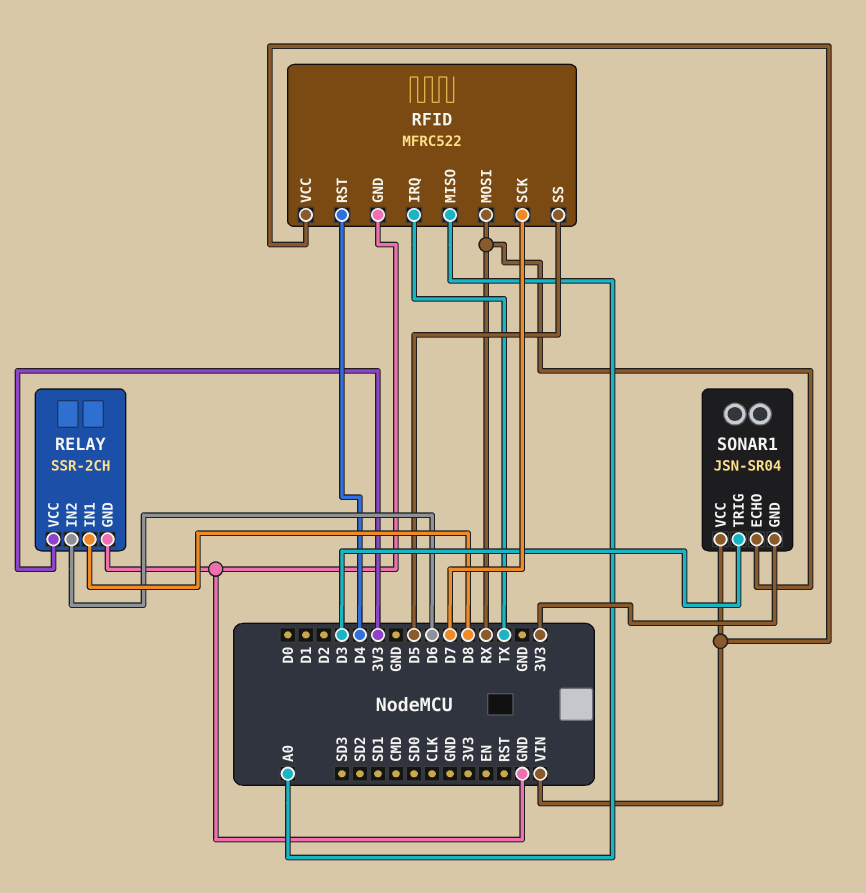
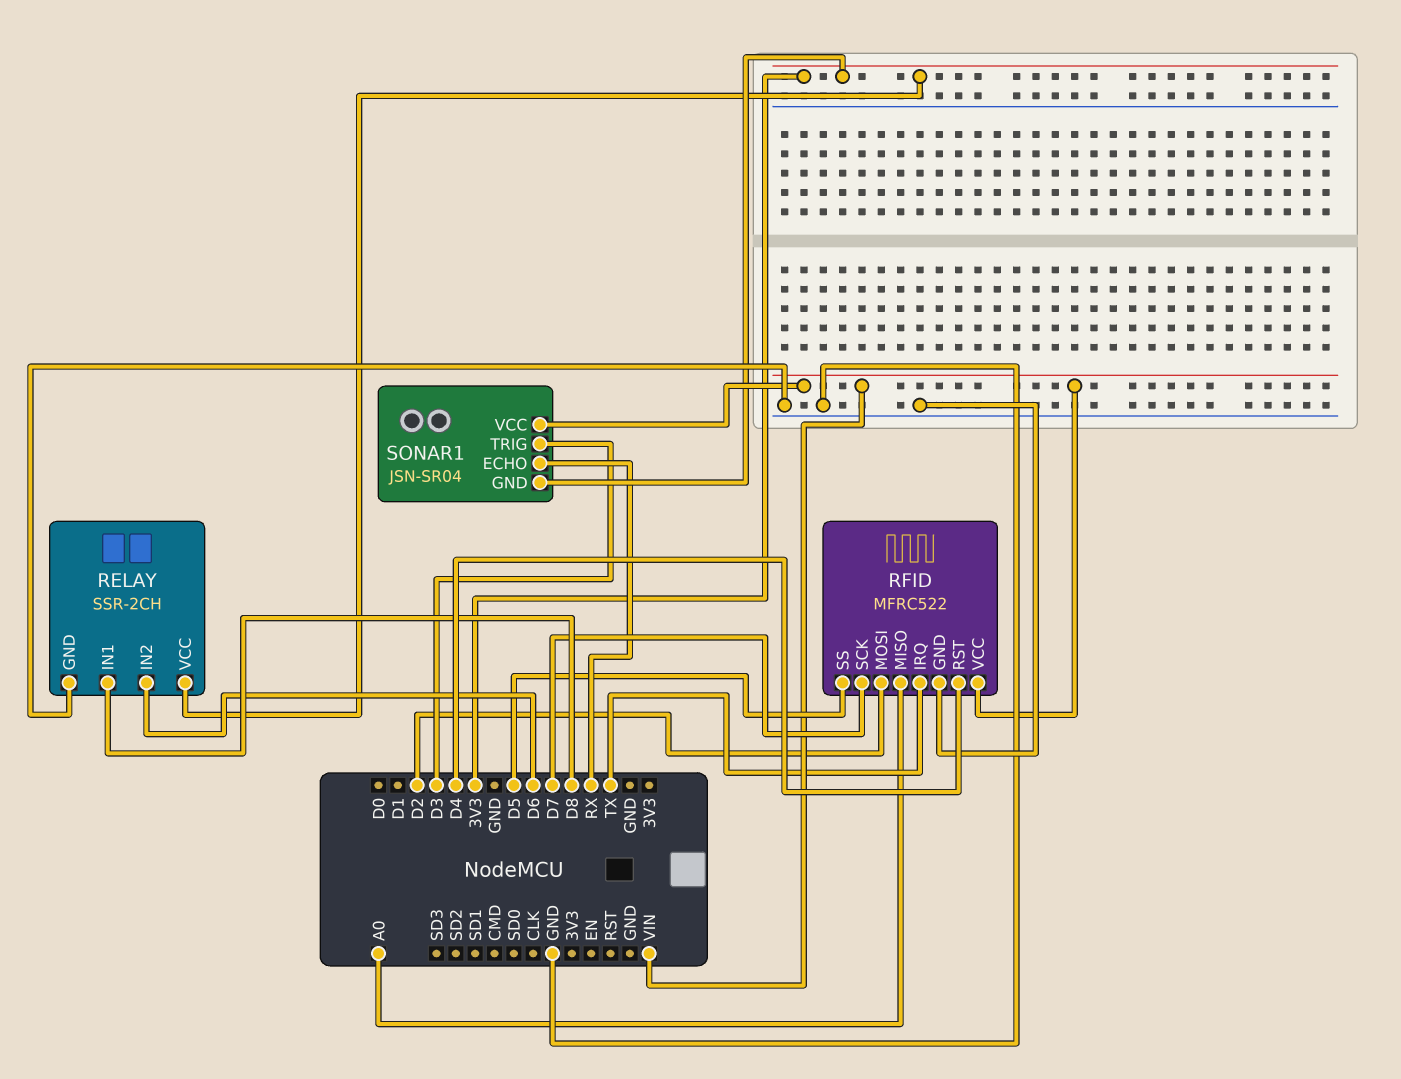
RFID pin MOSI: RX -> D2

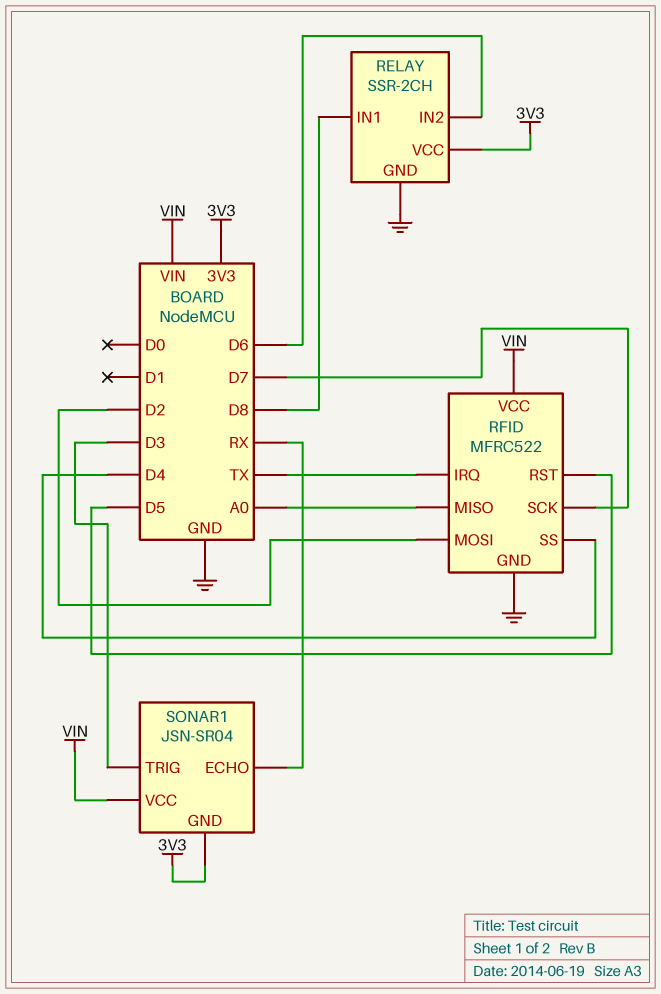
RFID pin RST: D4 -> D5
RFID pin SS: D5 -> D4

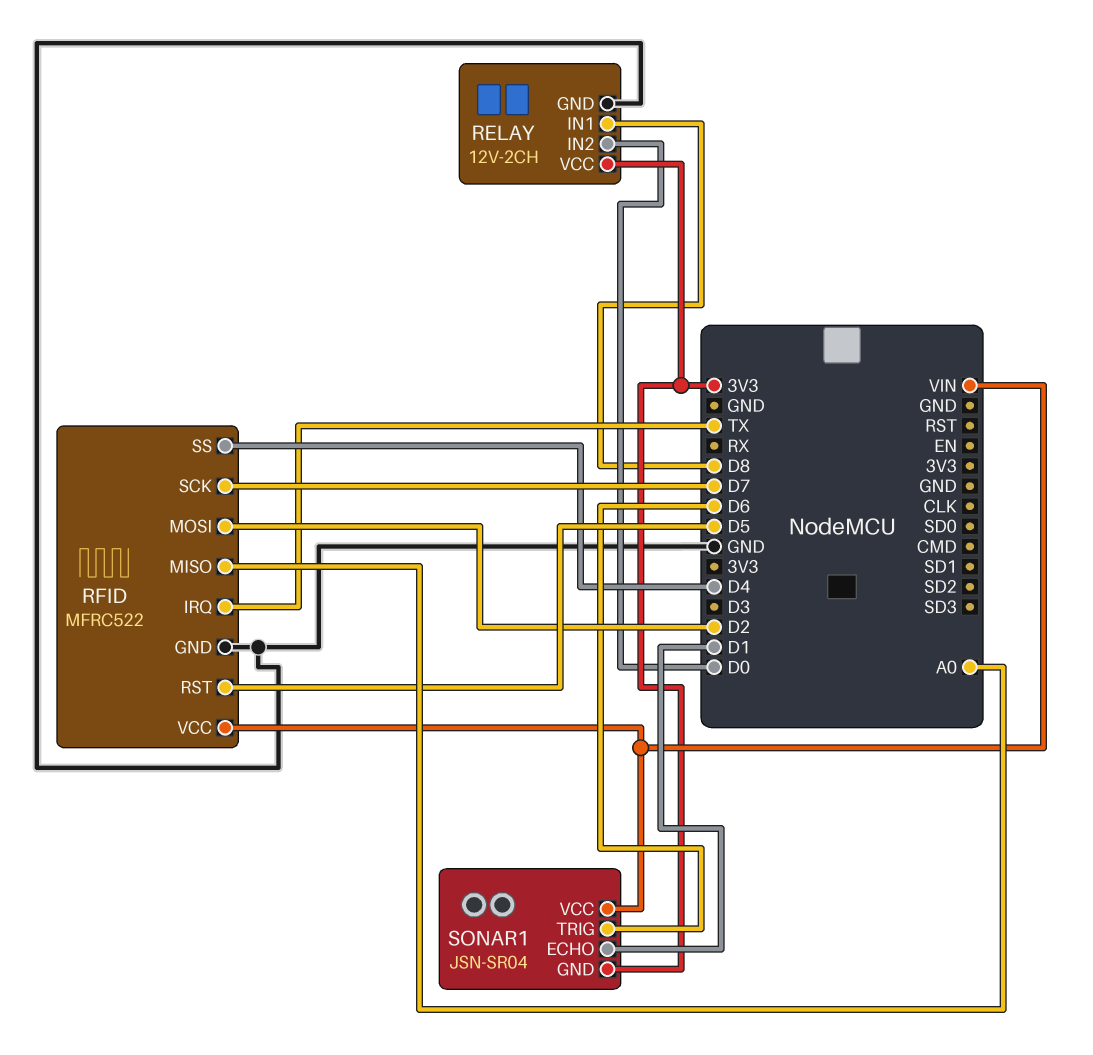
RELAY: SSR-2CH -> 12V-2CH
RELAY pin IN2: D6 -> D0
SONAR1 pin ECHO: RX -> D1
SONAR1 pin TRIG: D3 -> D6

